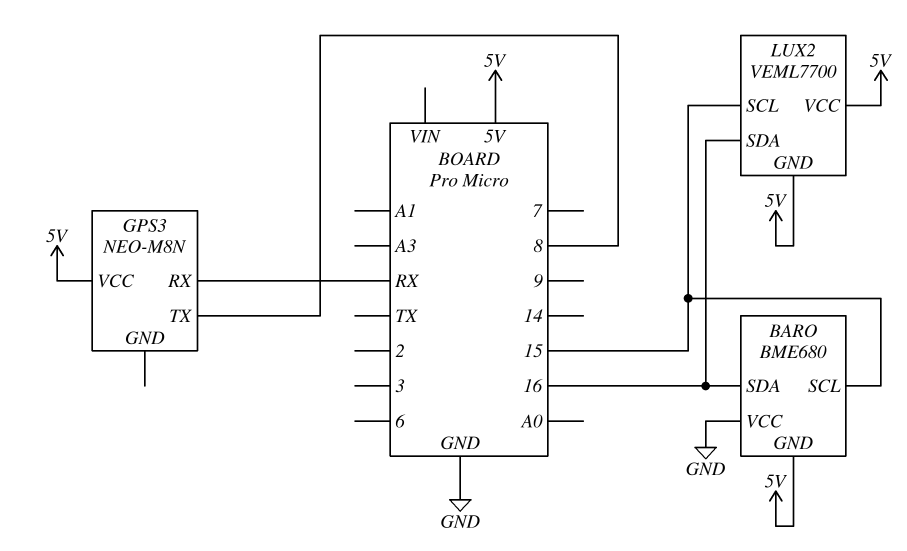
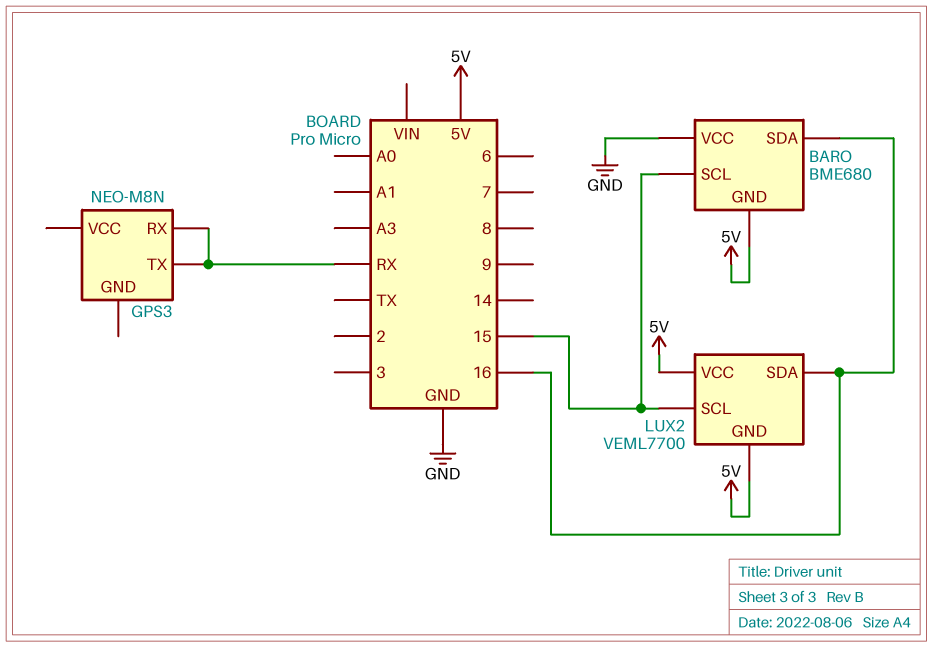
GPS3 pin TX: 8 -> RX
GPS3 pin VCC: 5V -> none

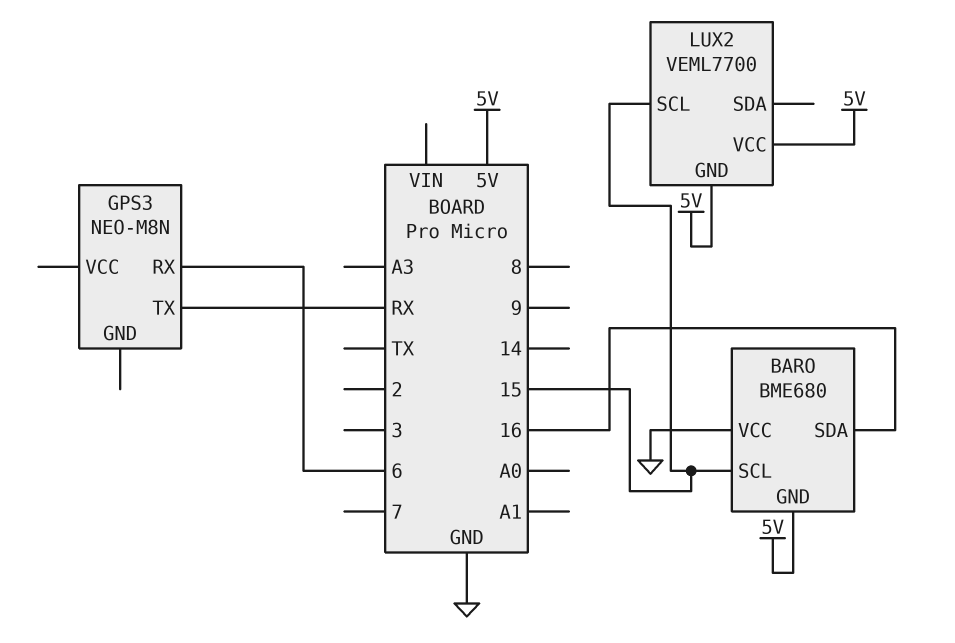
GPS3 pin RX: RX -> 6
LUX2 pin SDA: 16 -> none

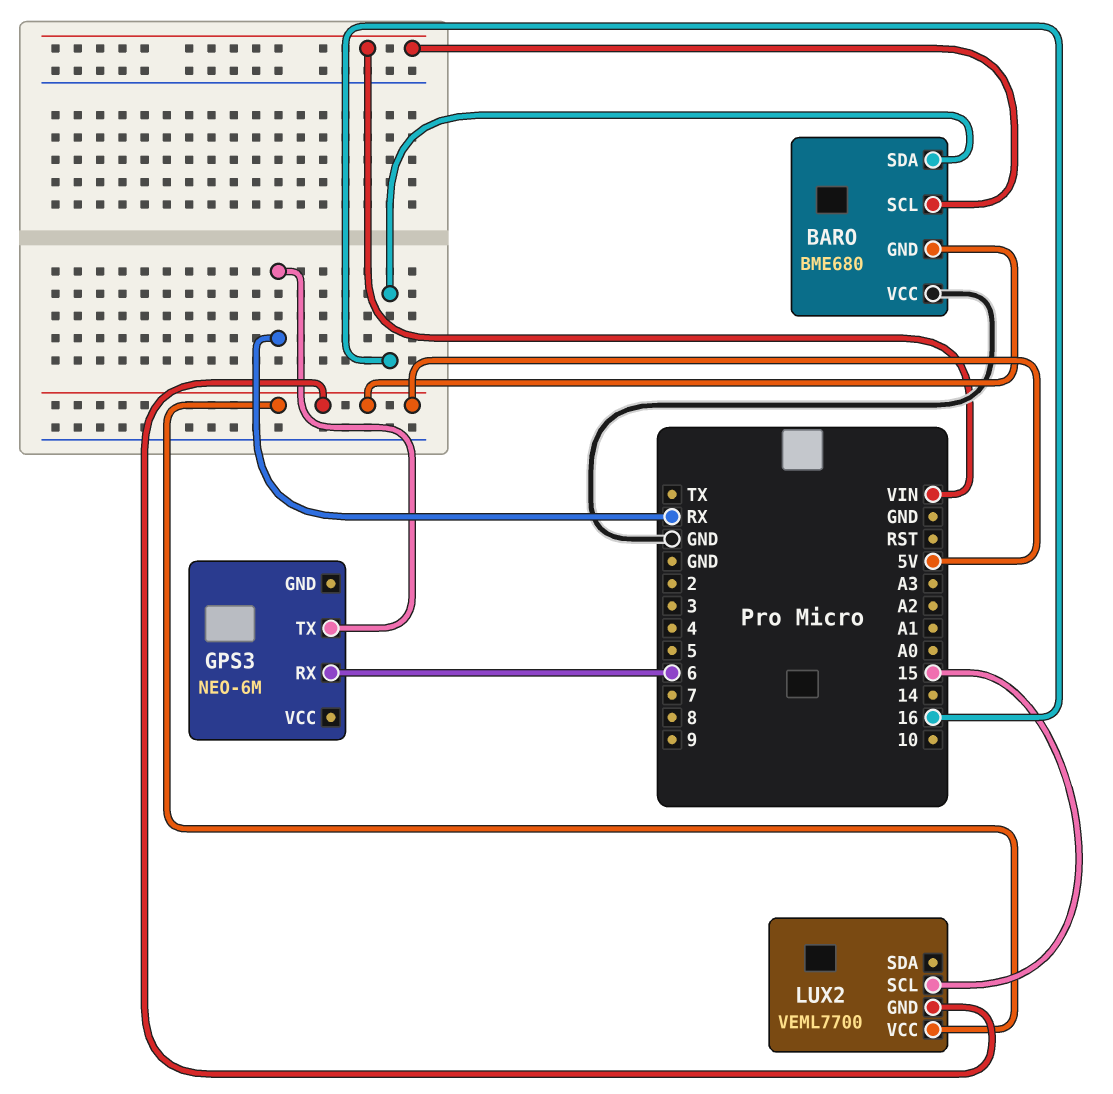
BARO pin SCL: 15 -> VIN
GPS3: NEO-M8N -> NEO-6M

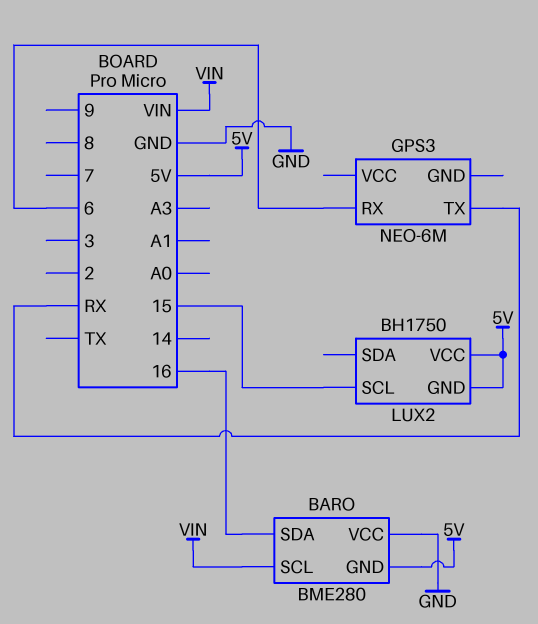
BARO: BME680 -> BME280
LUX2: VEML7700 -> BH1750

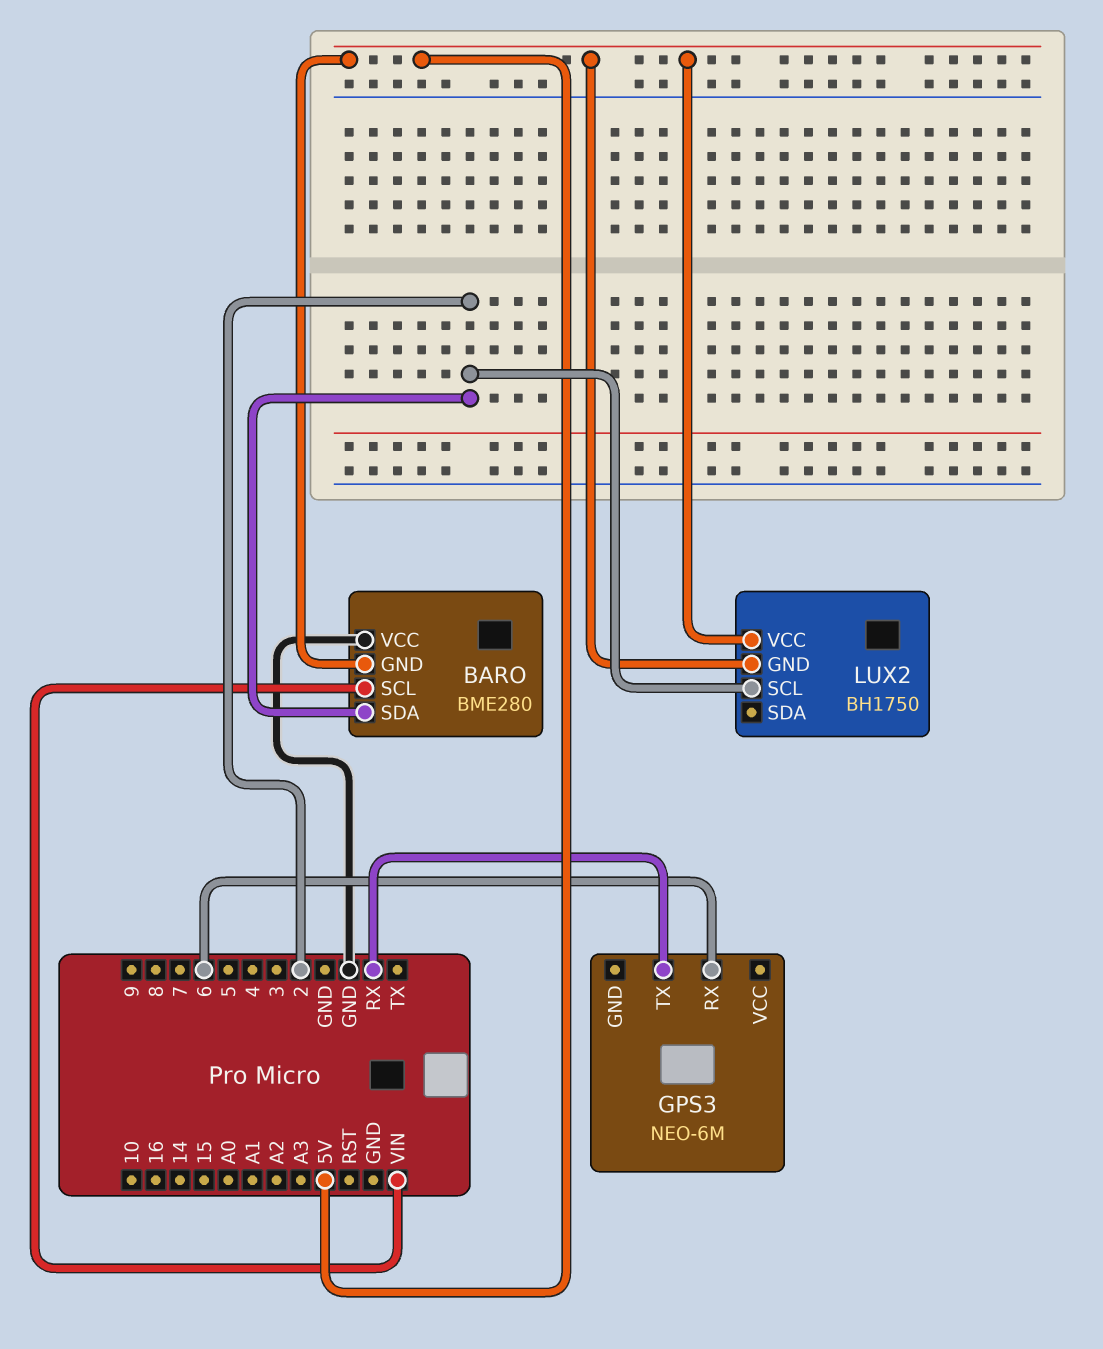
BARO pin SDA: 16 -> 2
LUX2 pin SCL: 15 -> 2

